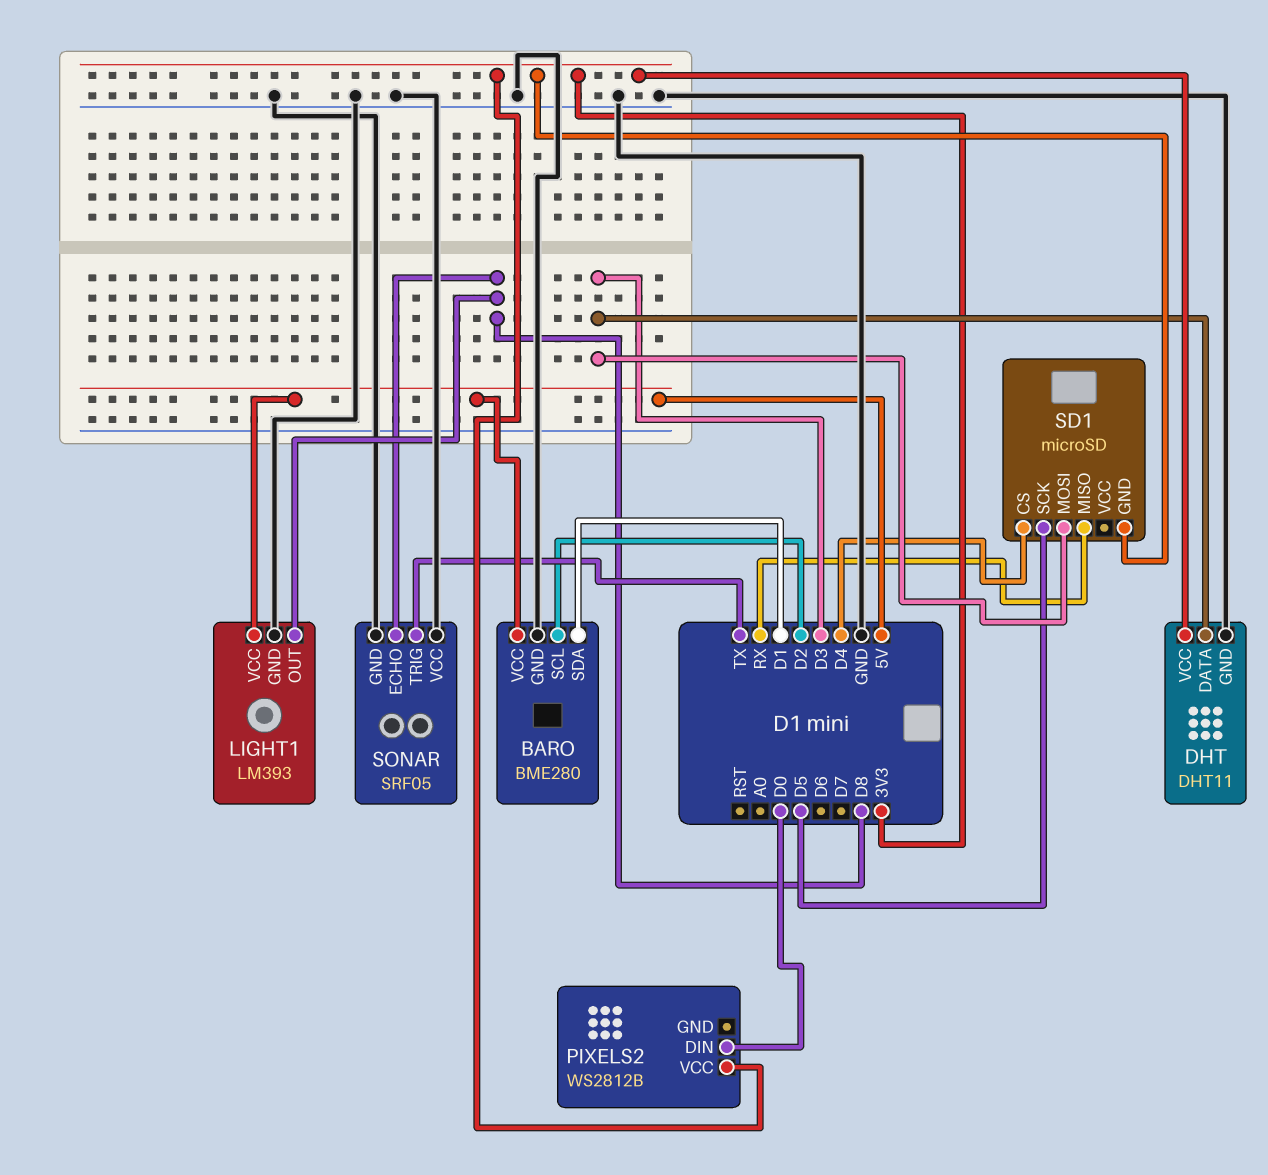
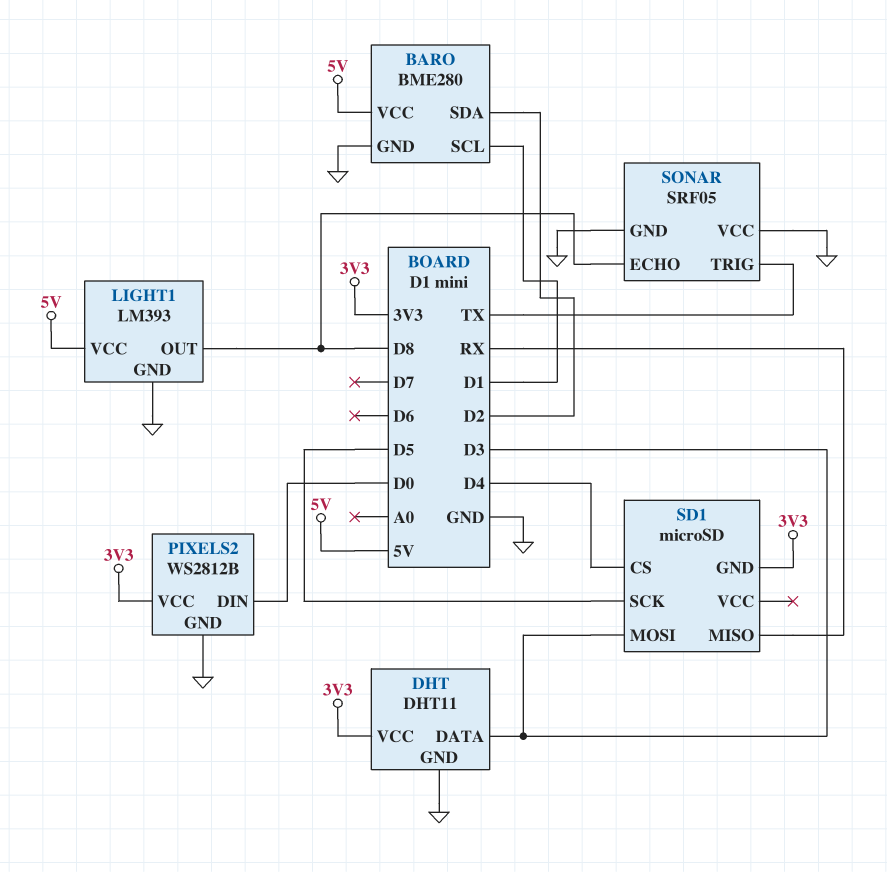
BARO pin SCL: D2 -> D1
BARO pin SDA: D1 -> D2
PIXELS2 pin GND: none -> GND

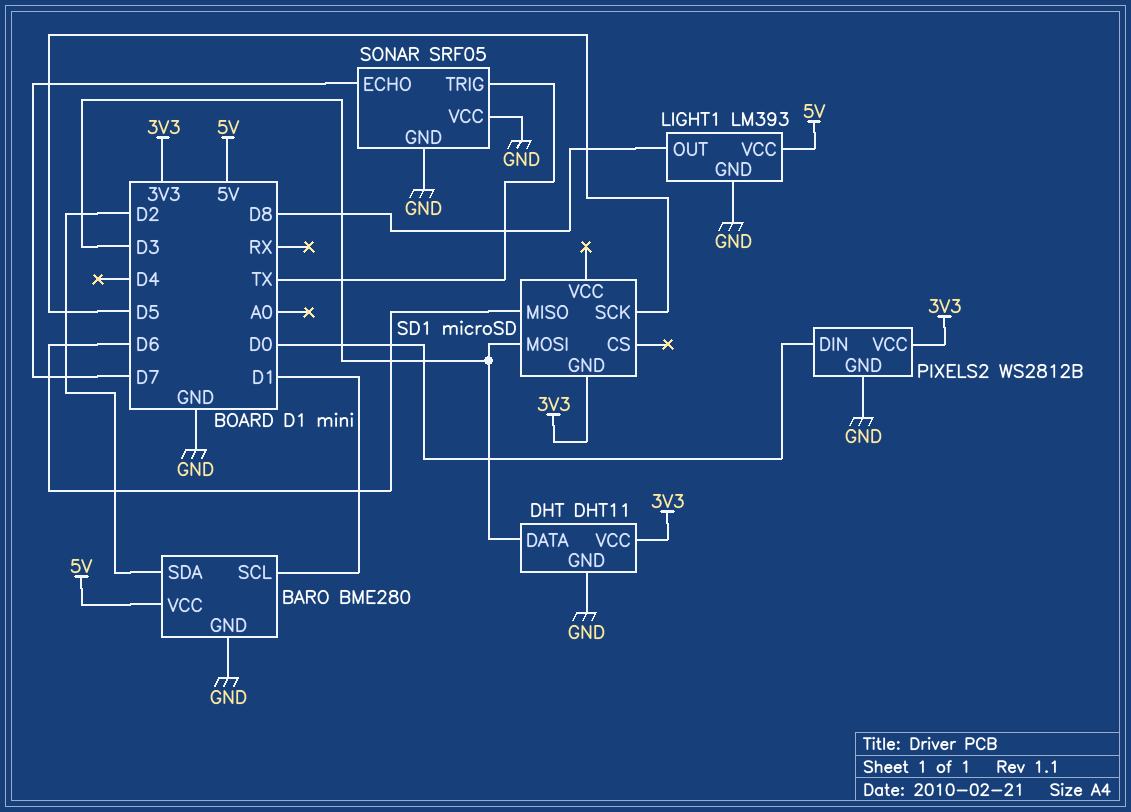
SD1 pin CS: D4 -> none
SD1 pin MISO: RX -> D6
SONAR pin ECHO: D8 -> D7

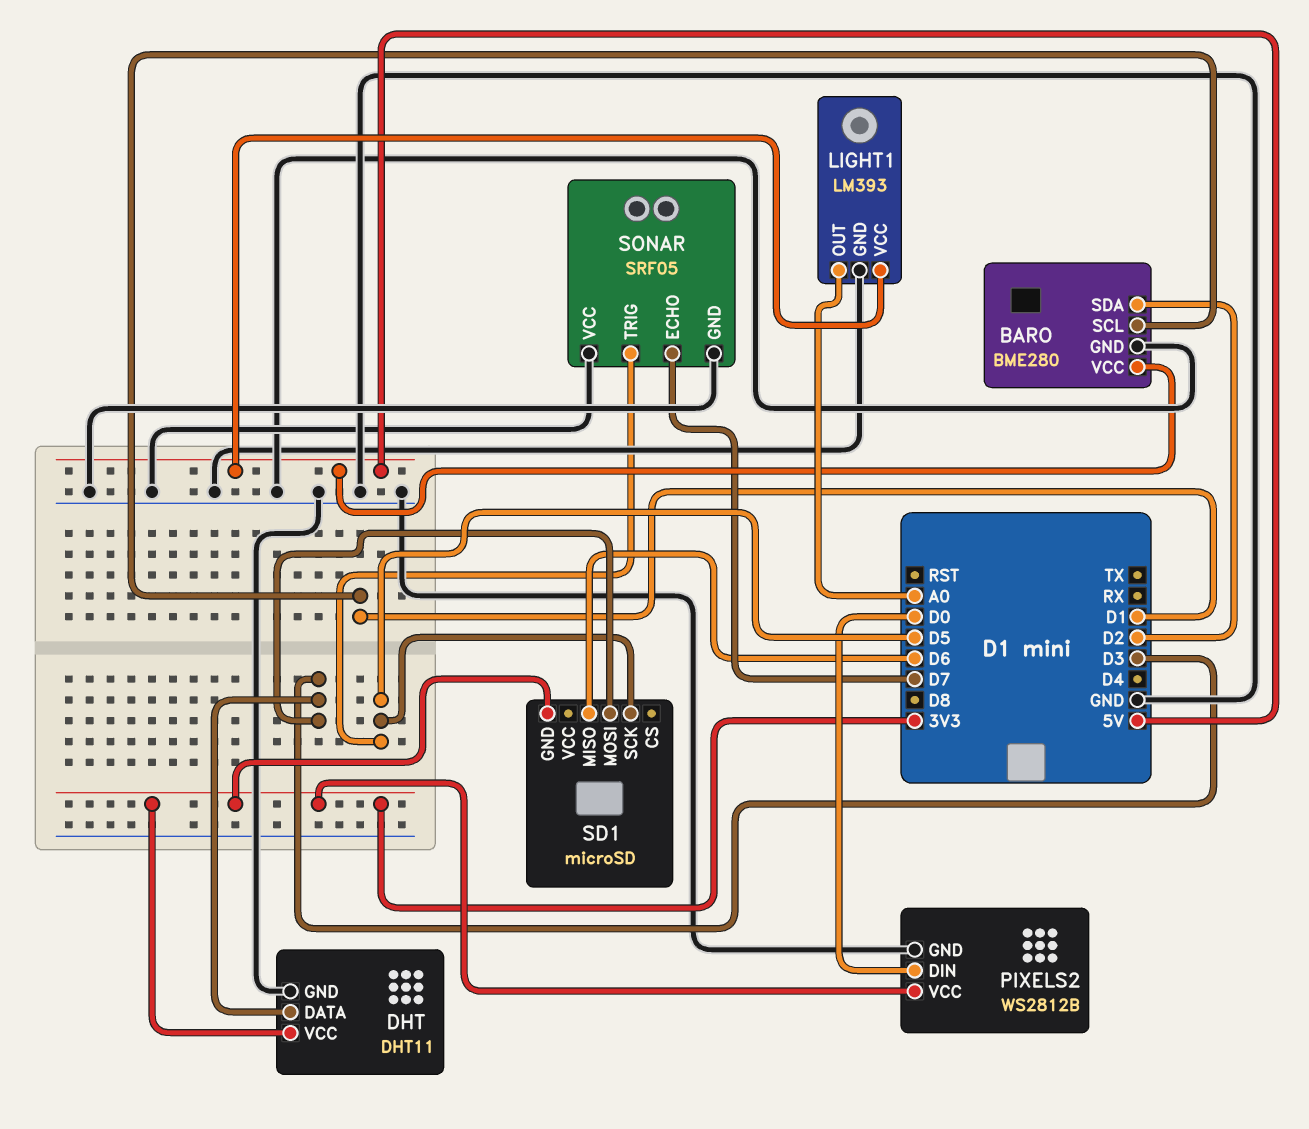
LIGHT1 pin OUT: D8 -> A0
SONAR pin TRIG: TX -> D5

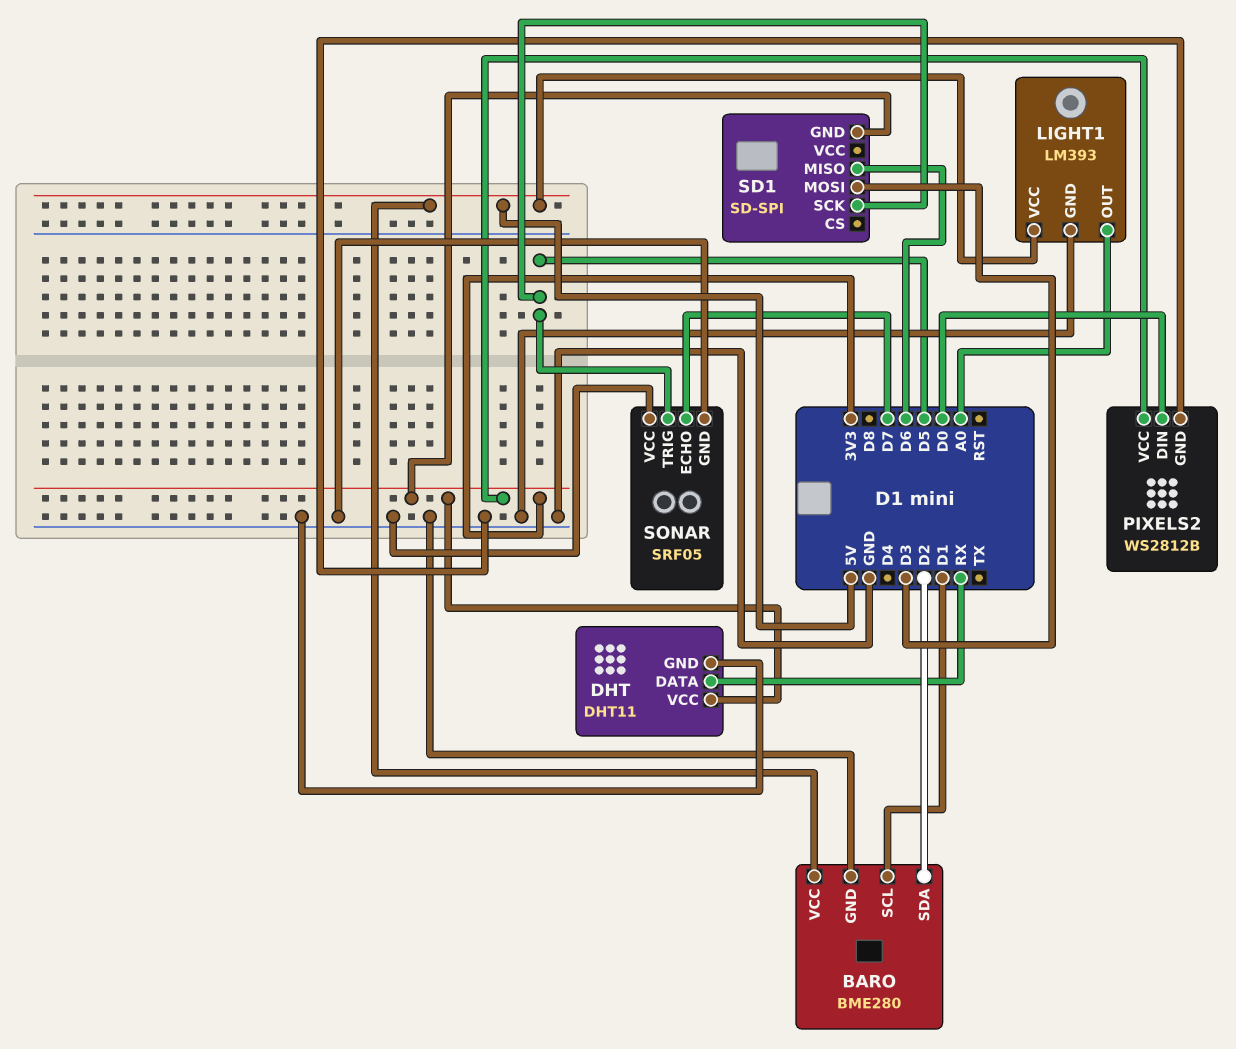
DHT pin DATA: D3 -> RX
SD1: microSD -> SD-SPI

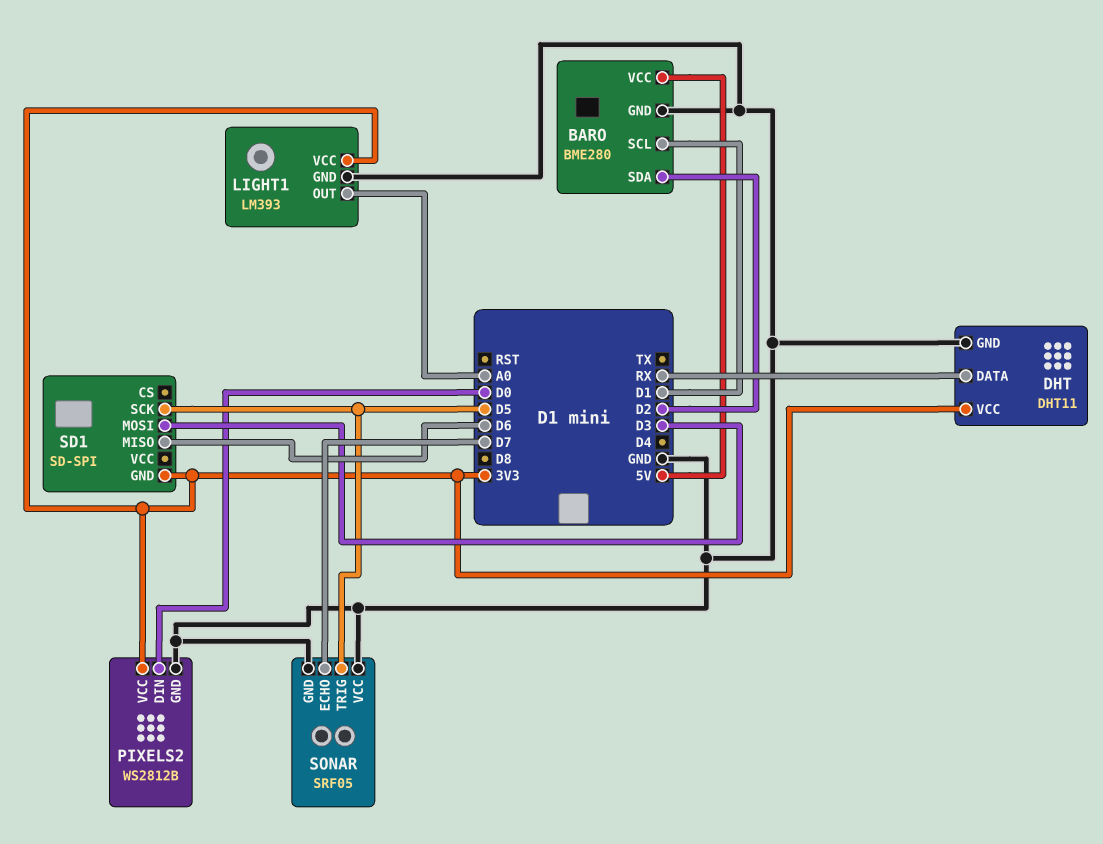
LIGHT1 pin VCC: 5V -> 3V3

